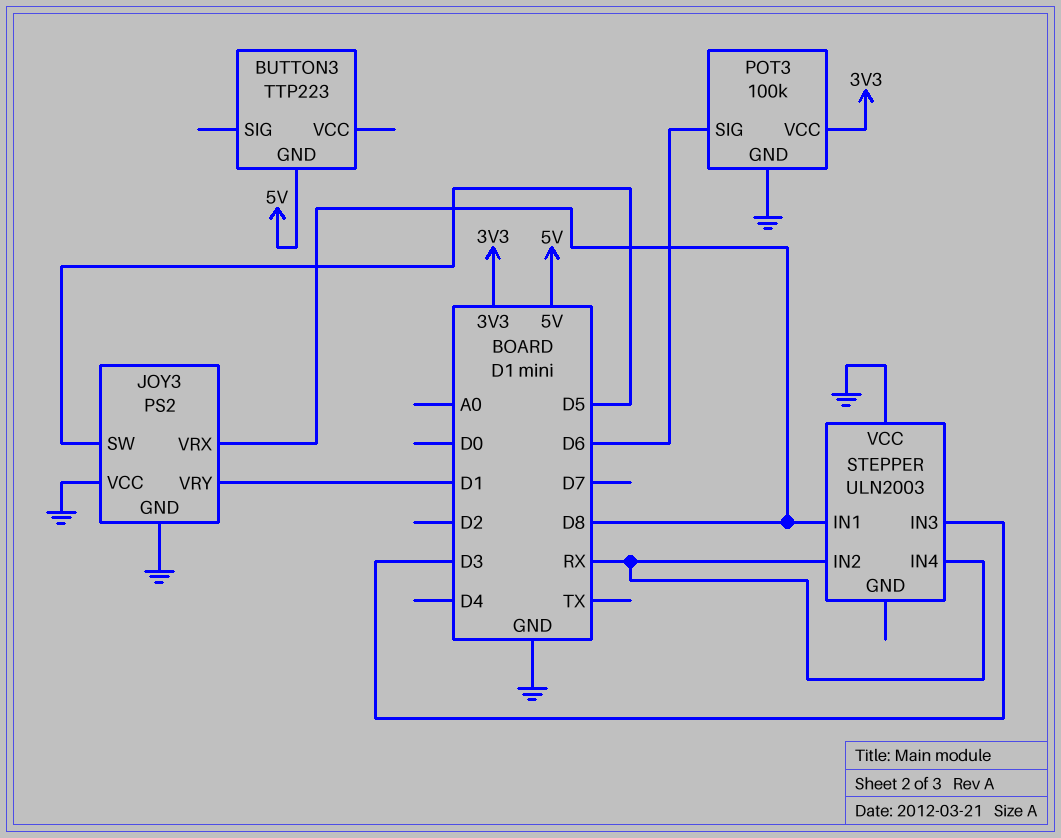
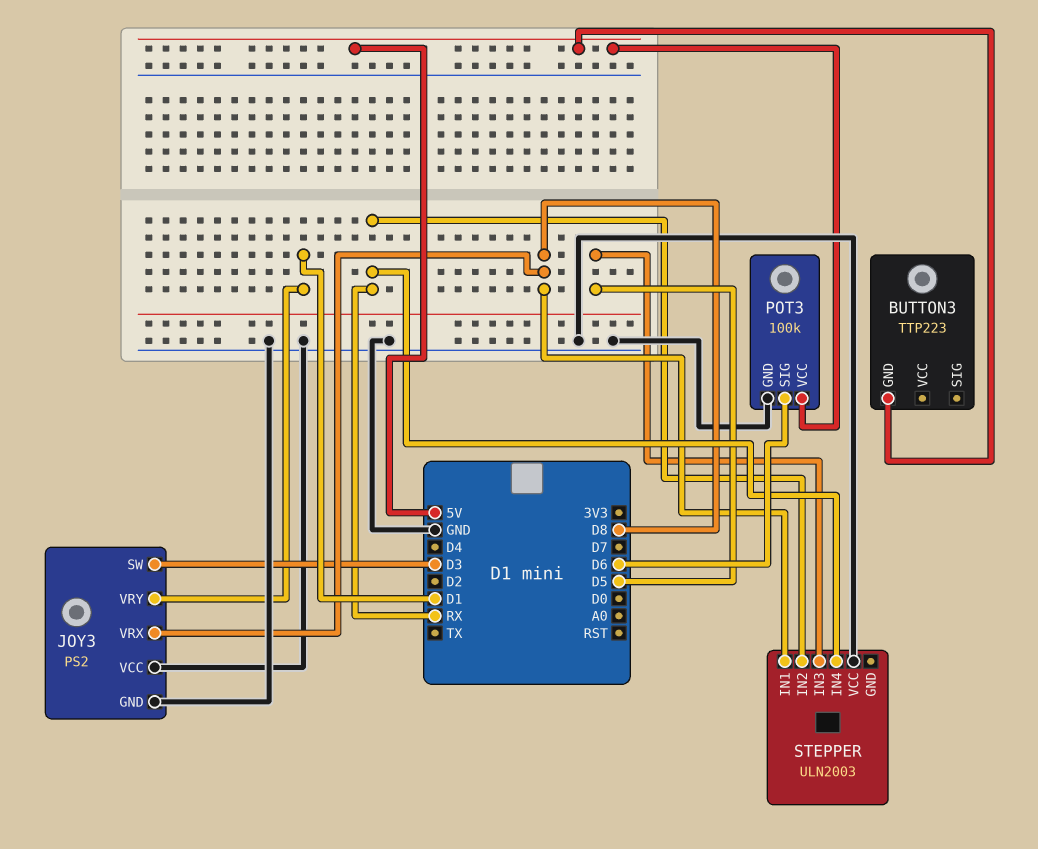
JOY3 pin SW: D5 -> D3
POT3 pin VCC: 3V3 -> 5V
STEPPER pin IN3: D3 -> D5

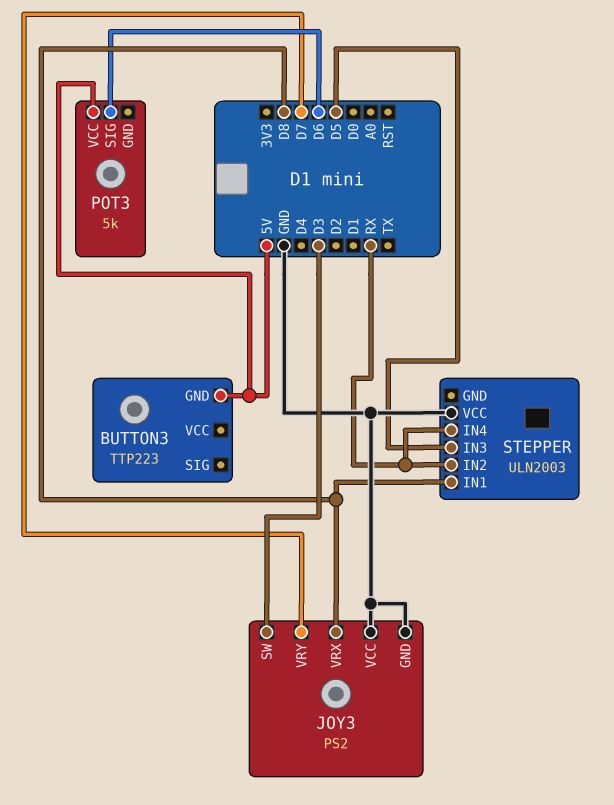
JOY3 pin VRY: D1 -> D7
POT3: 100k -> 5k
POT3 pin GND: GND -> none

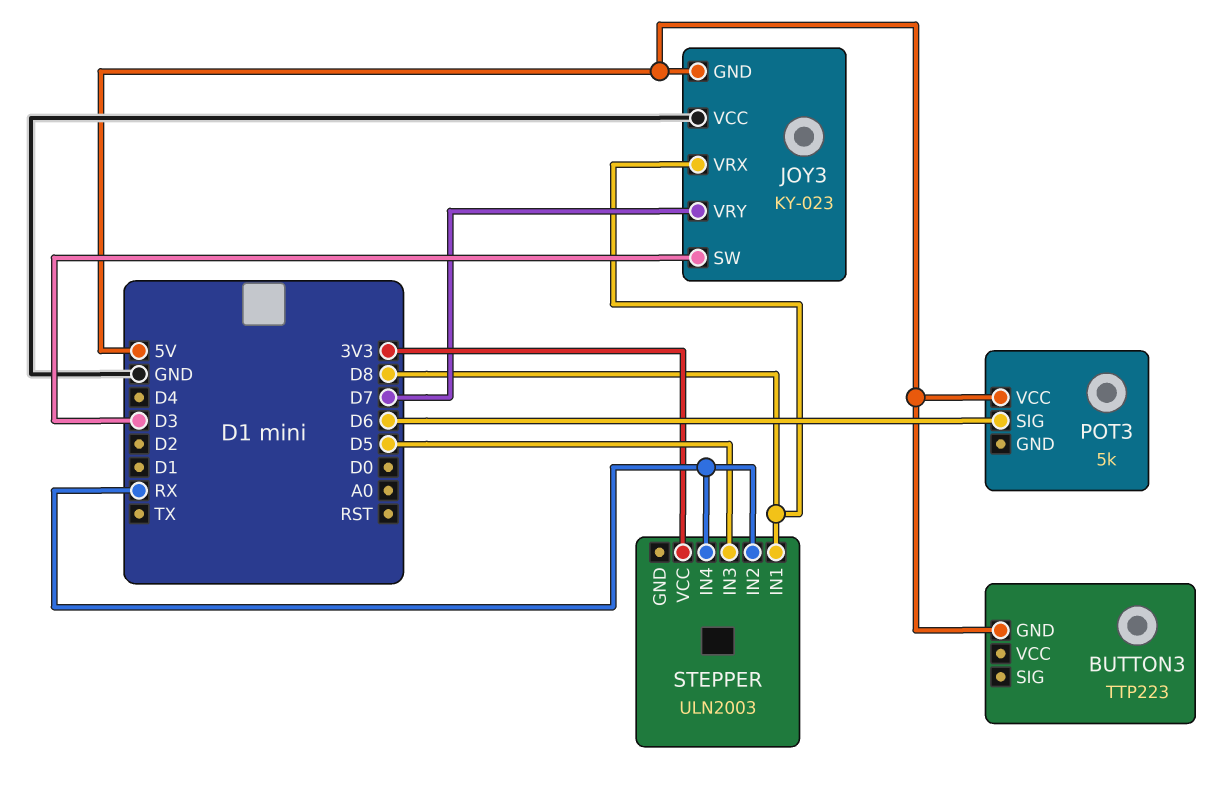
JOY3: PS2 -> KY-023
JOY3 pin GND: GND -> 5V
STEPPER pin VCC: GND -> 3V3

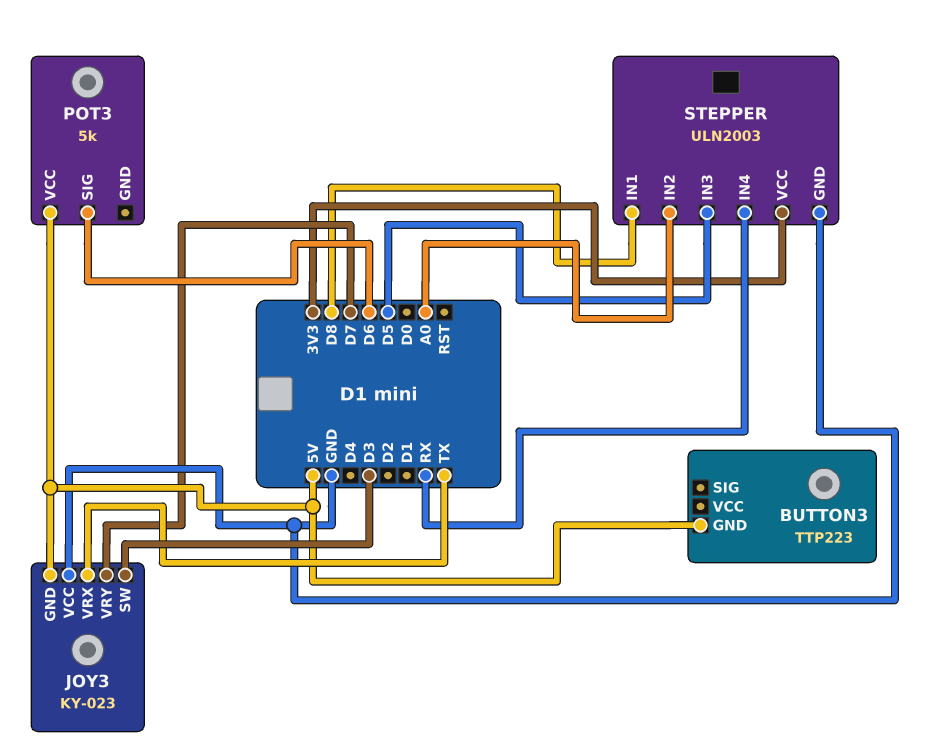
JOY3 pin VRX: D8 -> TX
STEPPER pin GND: none -> GND
STEPPER pin IN2: RX -> A0

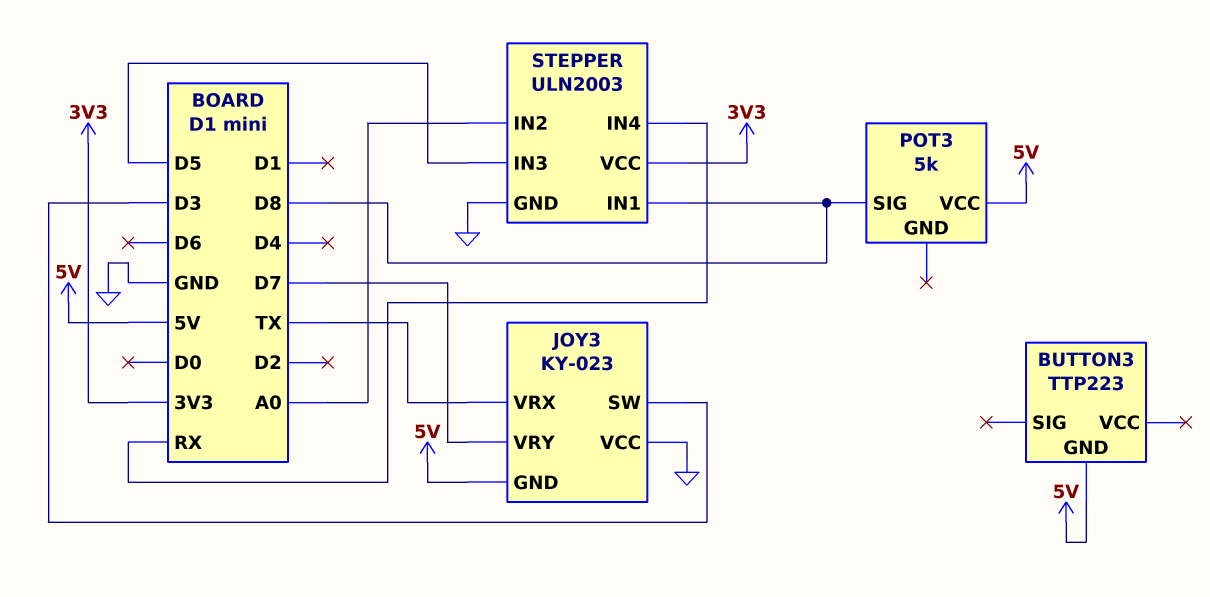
POT3 pin SIG: D6 -> D8

